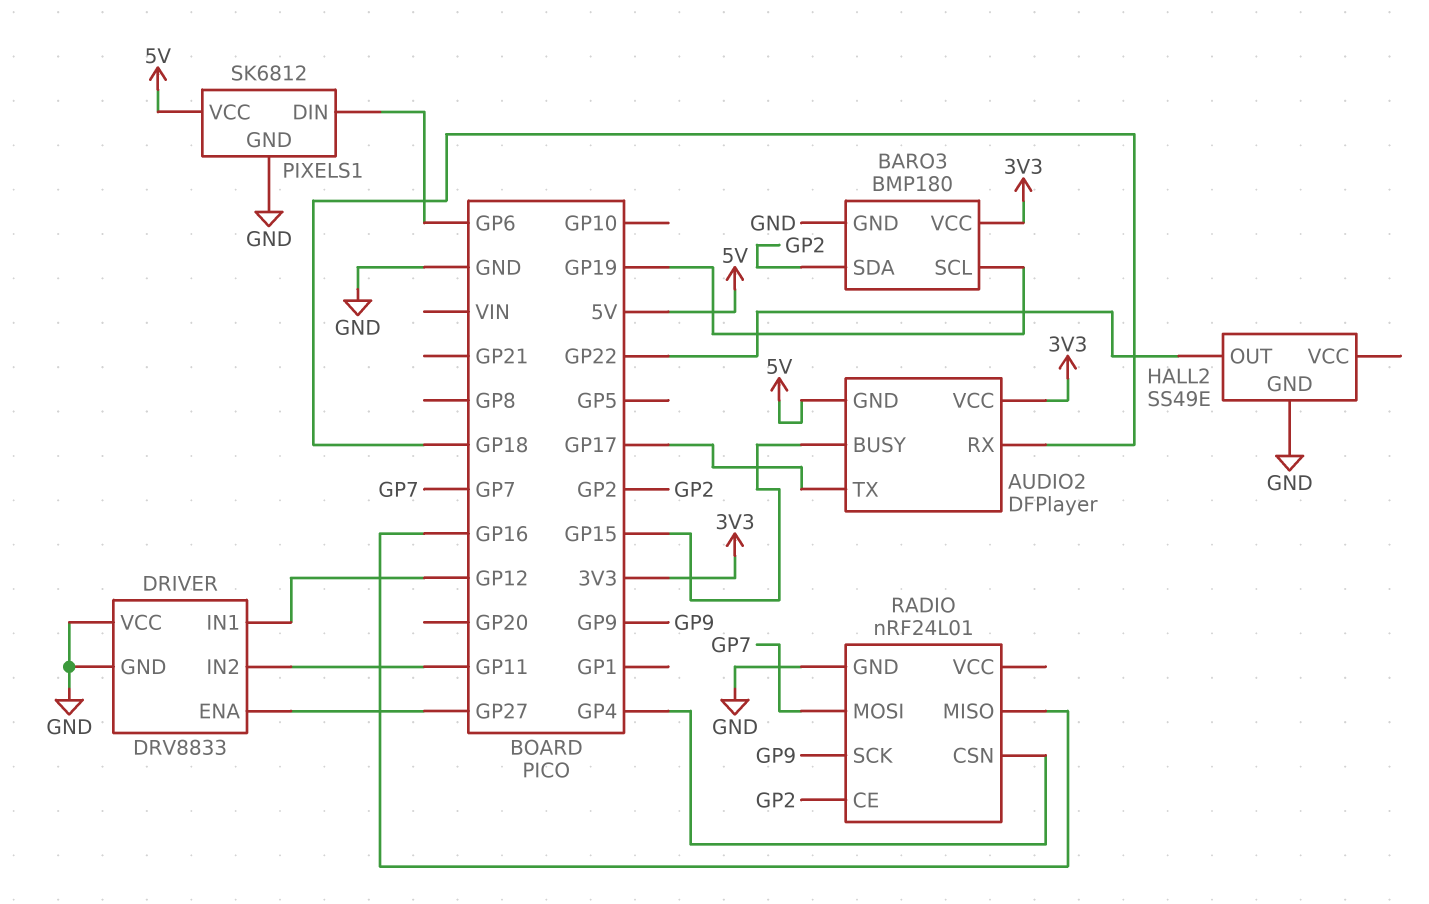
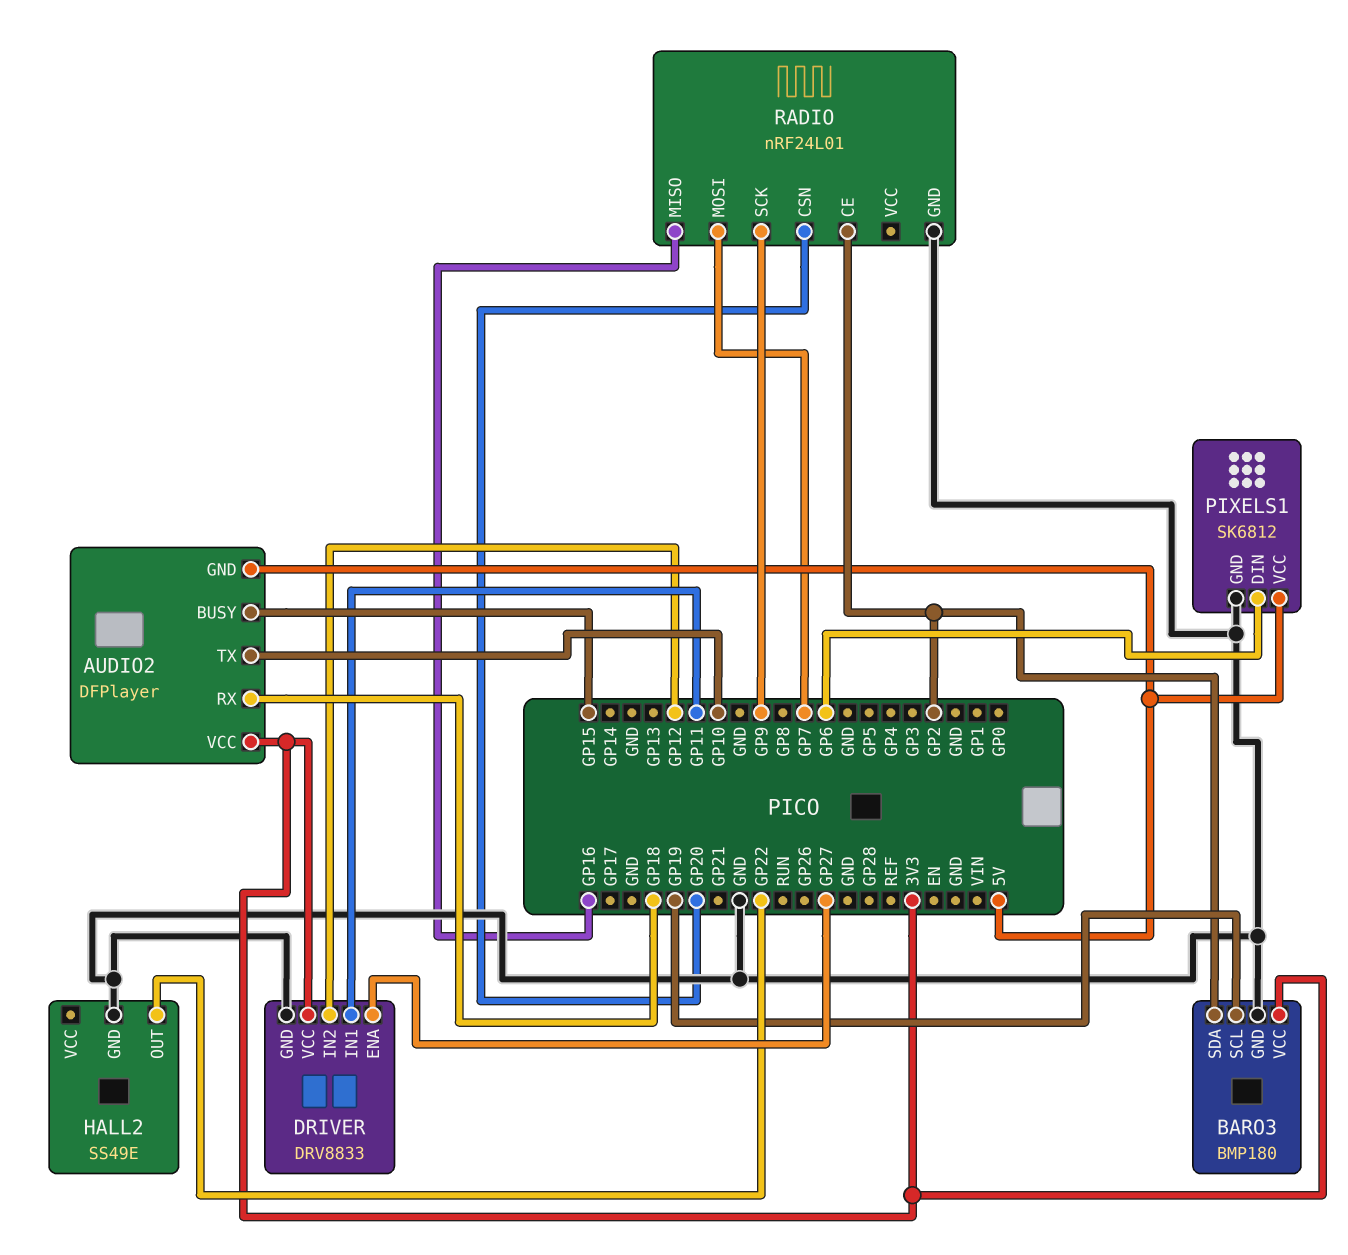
AUDIO2 pin TX: GP17 -> GP10
DRIVER pin IN1: GP12 -> GP11
DRIVER pin IN2: GP11 -> GP12
DRIVER pin VCC: GND -> 3V3
RADIO pin CSN: GP4 -> GP20

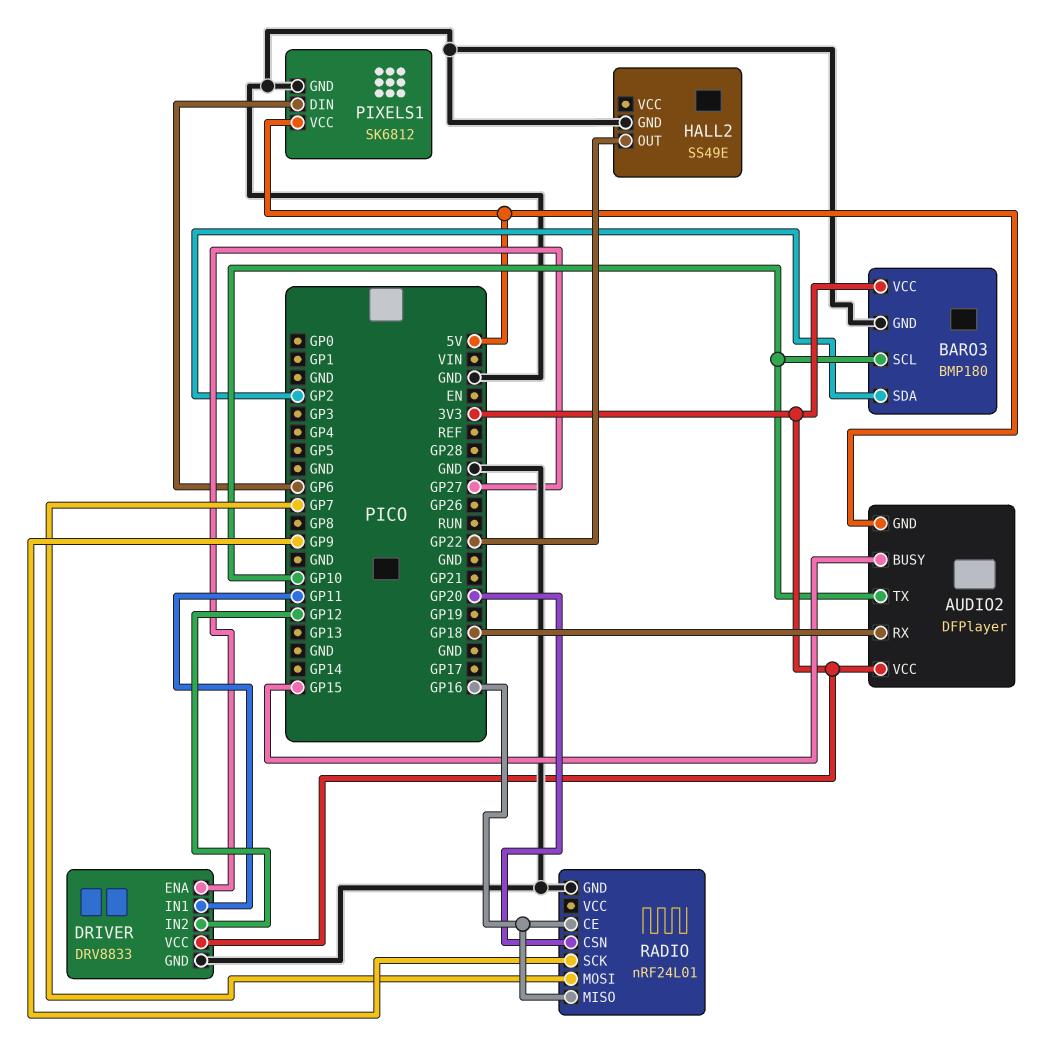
BARO3 pin SCL: GP19 -> GP10
RADIO pin CE: GP2 -> GP16

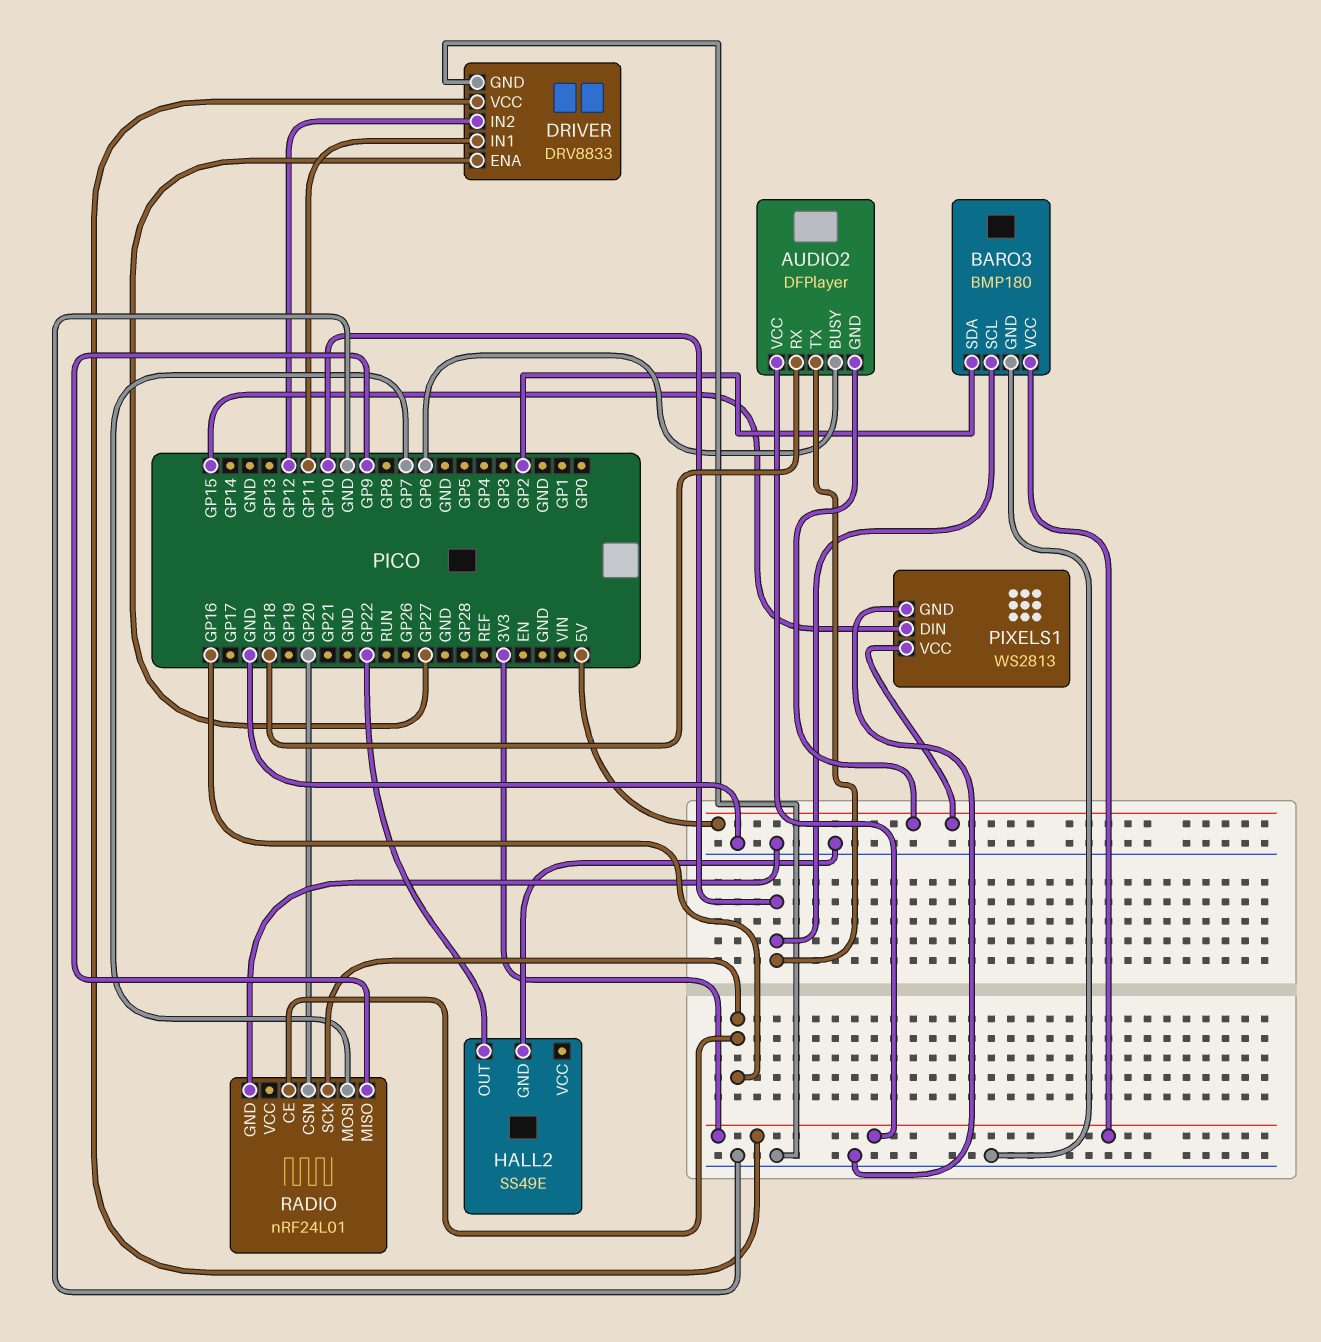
AUDIO2 pin BUSY: GP15 -> GP6
PIXELS1: SK6812 -> WS2813
PIXELS1 pin DIN: GP6 -> GP15
RADIO pin MISO: GP16 -> GP9
RADIO pin SCK: GP9 -> GP16

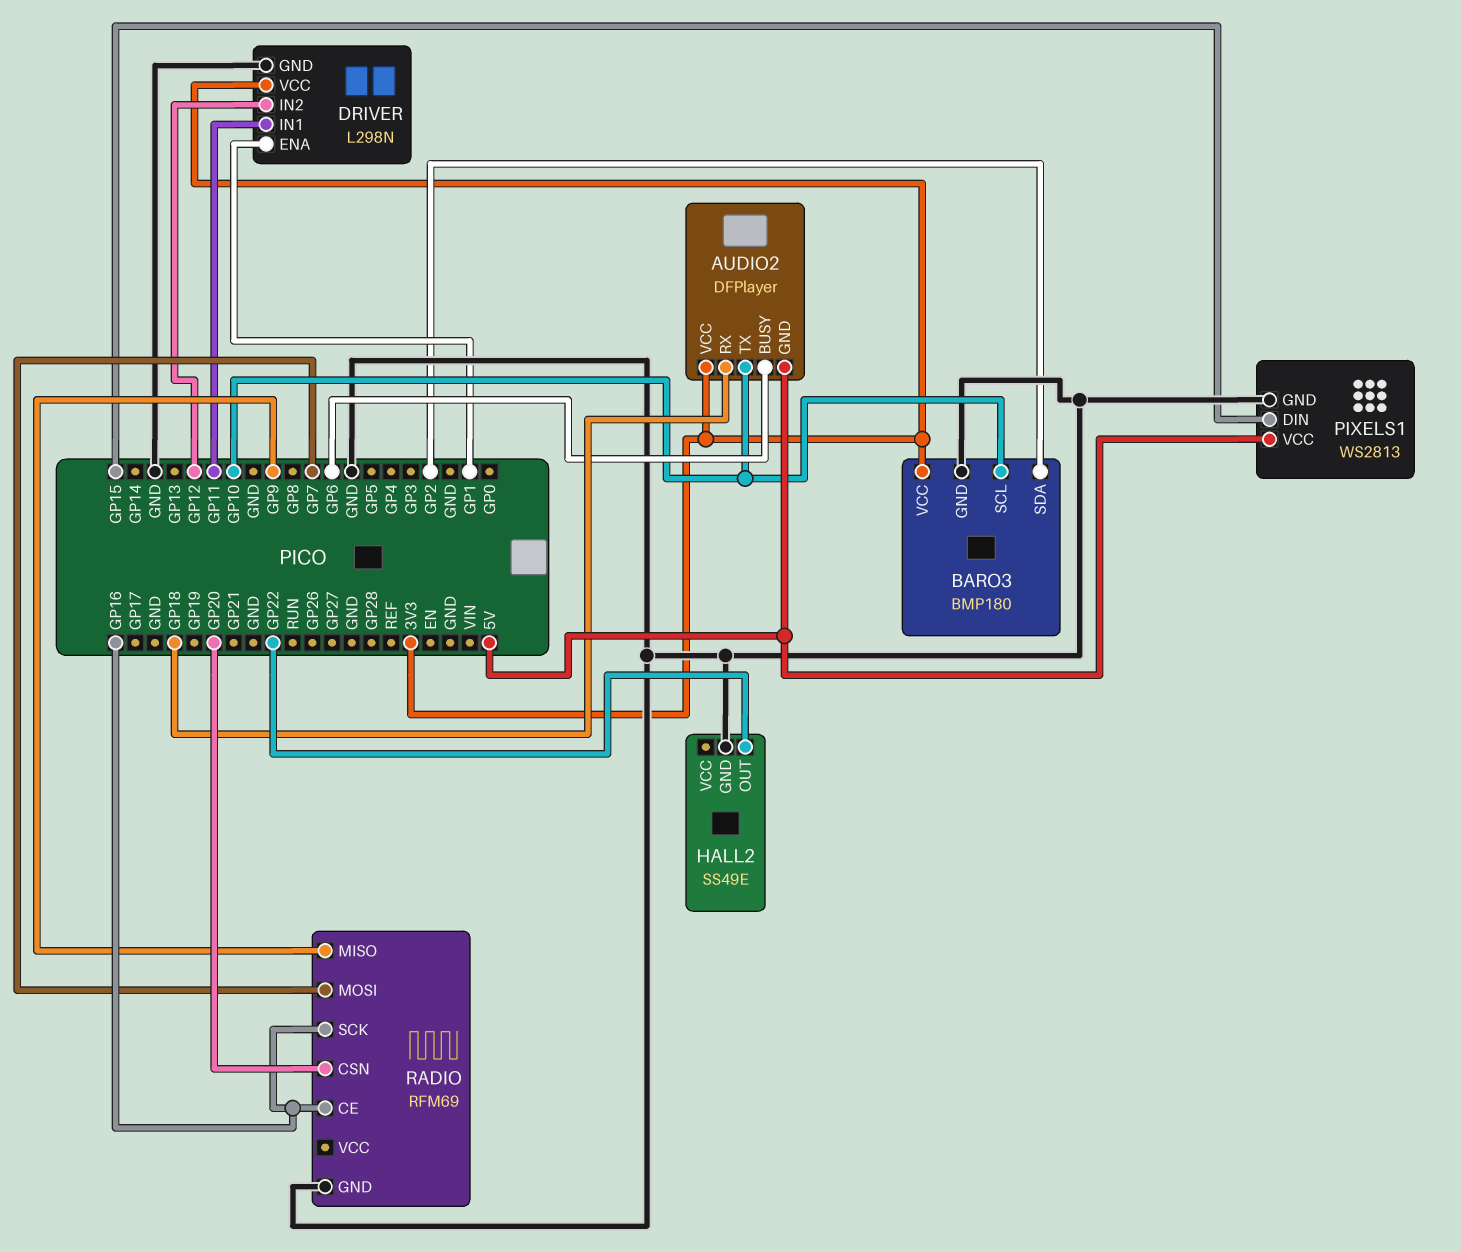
DRIVER: DRV8833 -> L298N
DRIVER pin ENA: GP27 -> GP1
RADIO: nRF24L01 -> RFM69

